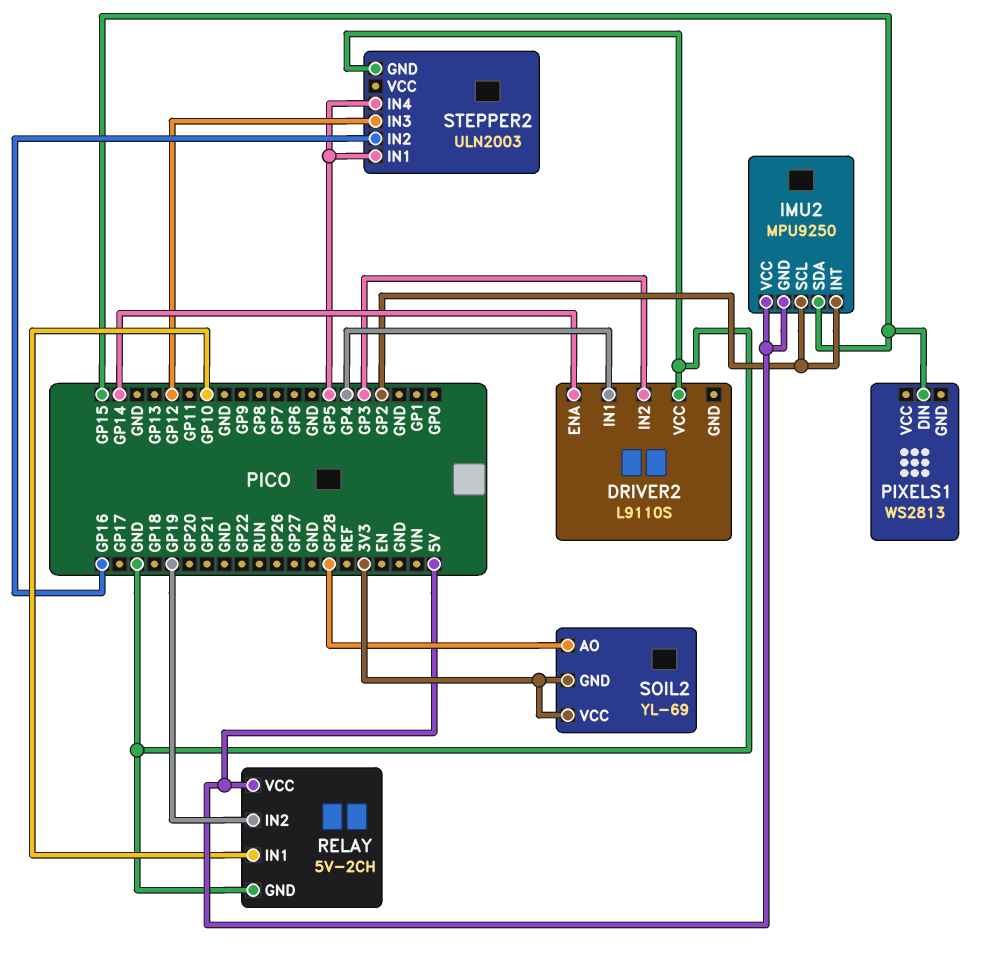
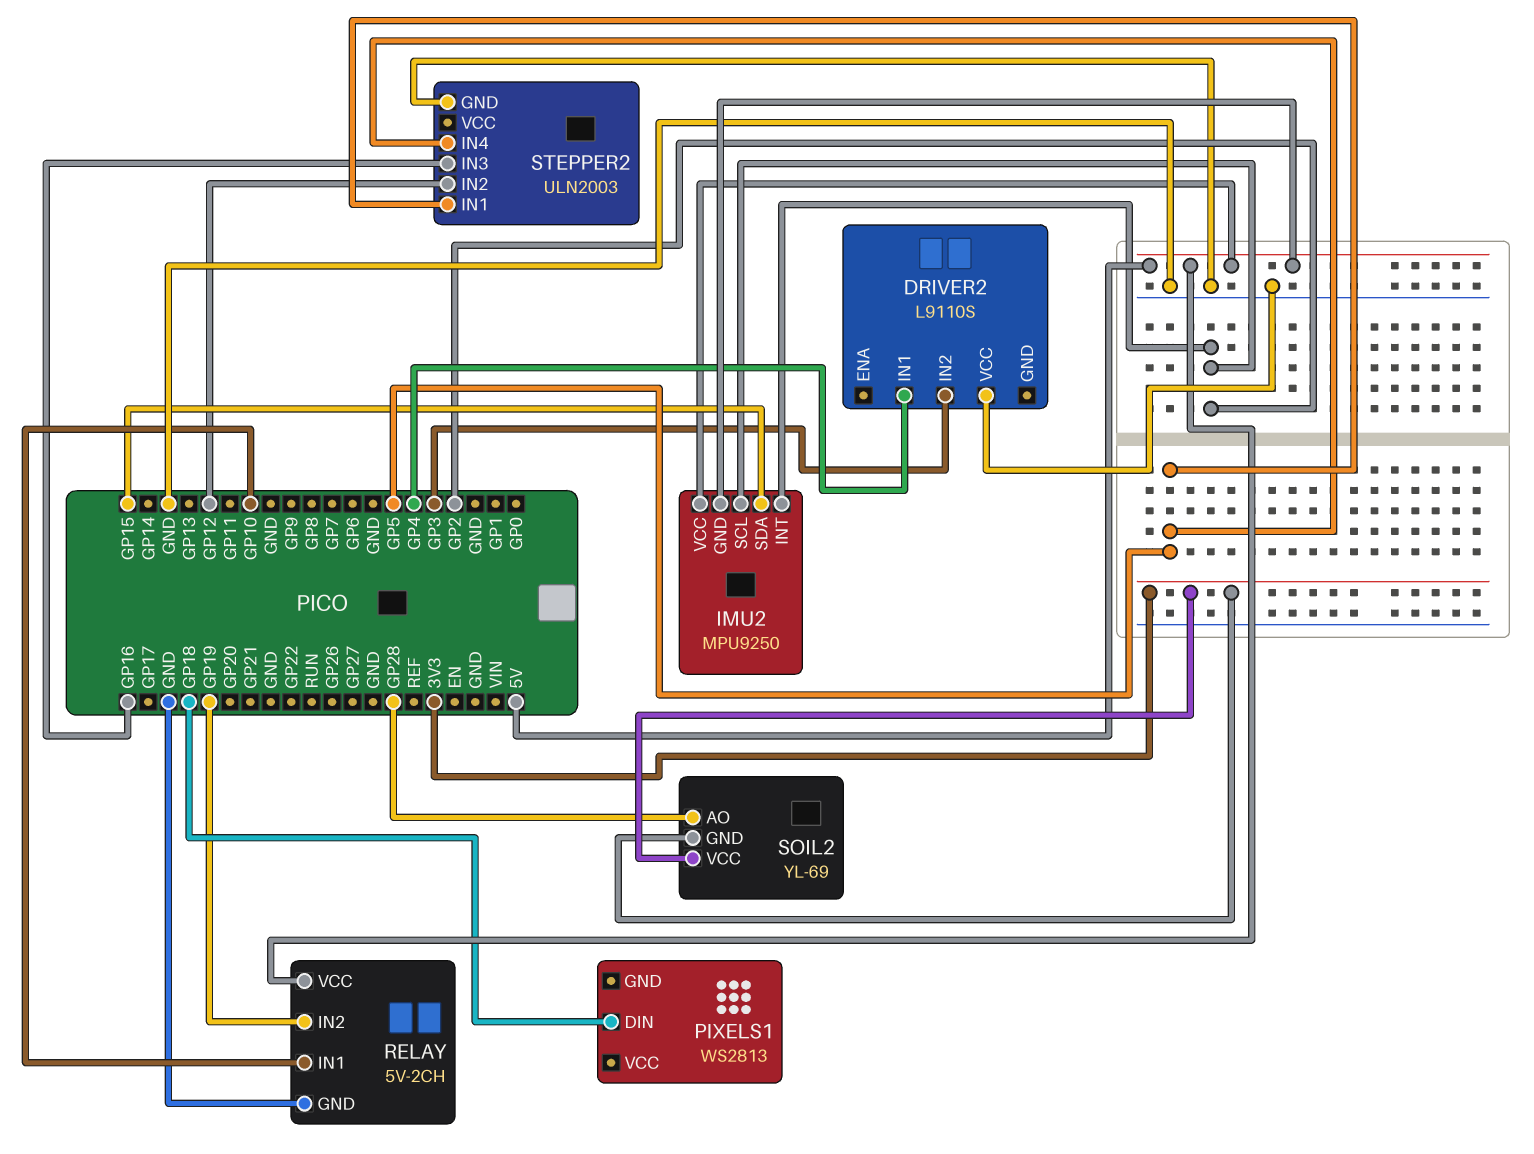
DRIVER2 pin ENA: GP14 -> none
PIXELS1 pin DIN: GP15 -> GP18
STEPPER2 pin IN2: GP16 -> GP12
STEPPER2 pin IN3: GP12 -> GP16

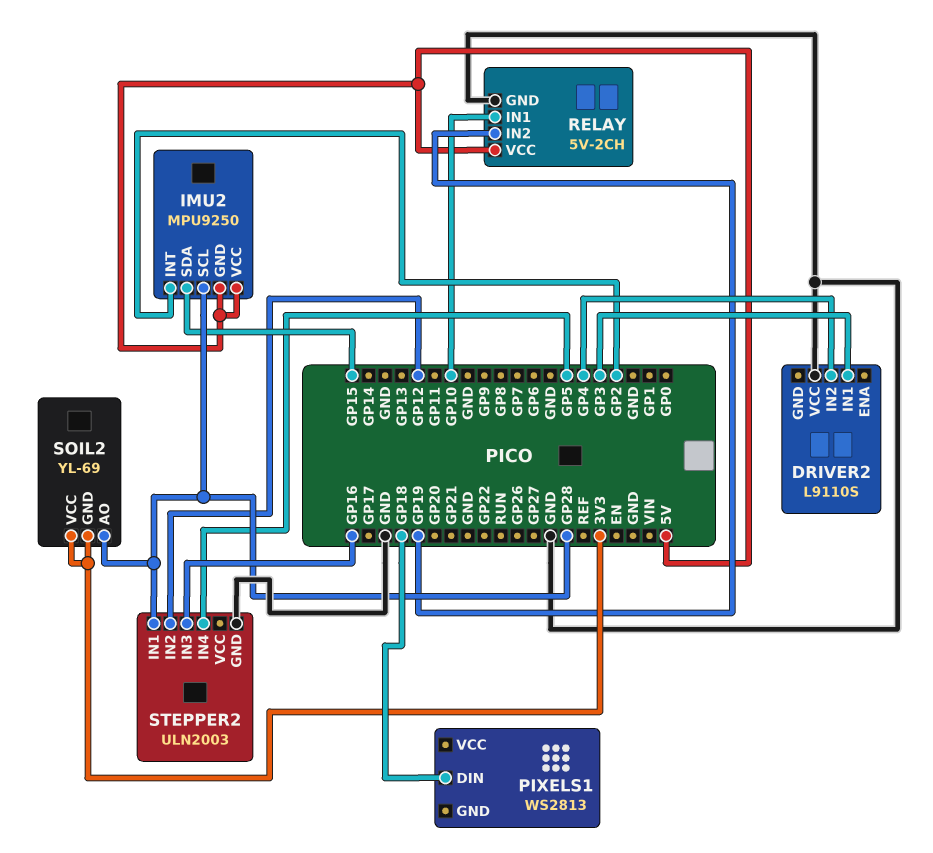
DRIVER2 pin IN1: GP4 -> GP3
DRIVER2 pin IN2: GP3 -> GP4
IMU2 pin SCL: GP2 -> GP28
STEPPER2 pin IN1: GP5 -> GP28

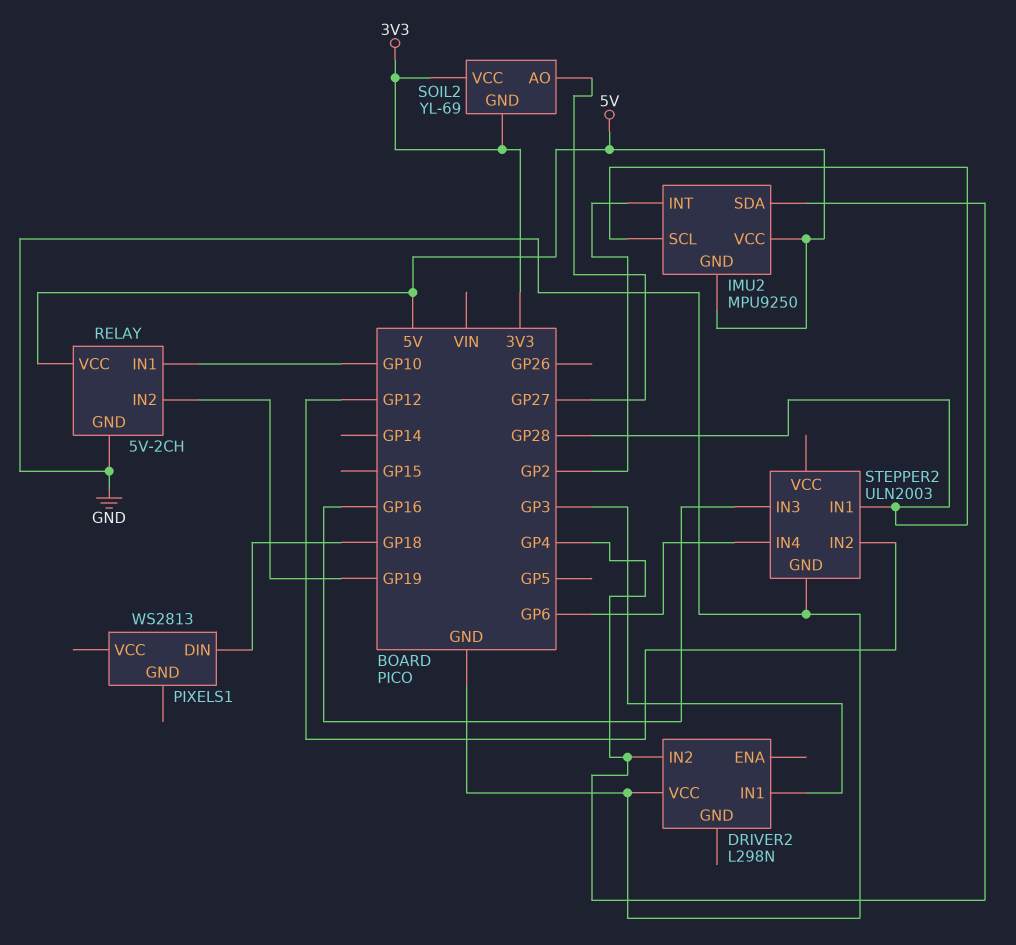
DRIVER2: L9110S -> L298N
IMU2 pin SDA: GP15 -> GP4
SOIL2 pin AO: GP28 -> GP27
STEPPER2 pin IN4: GP5 -> GP6

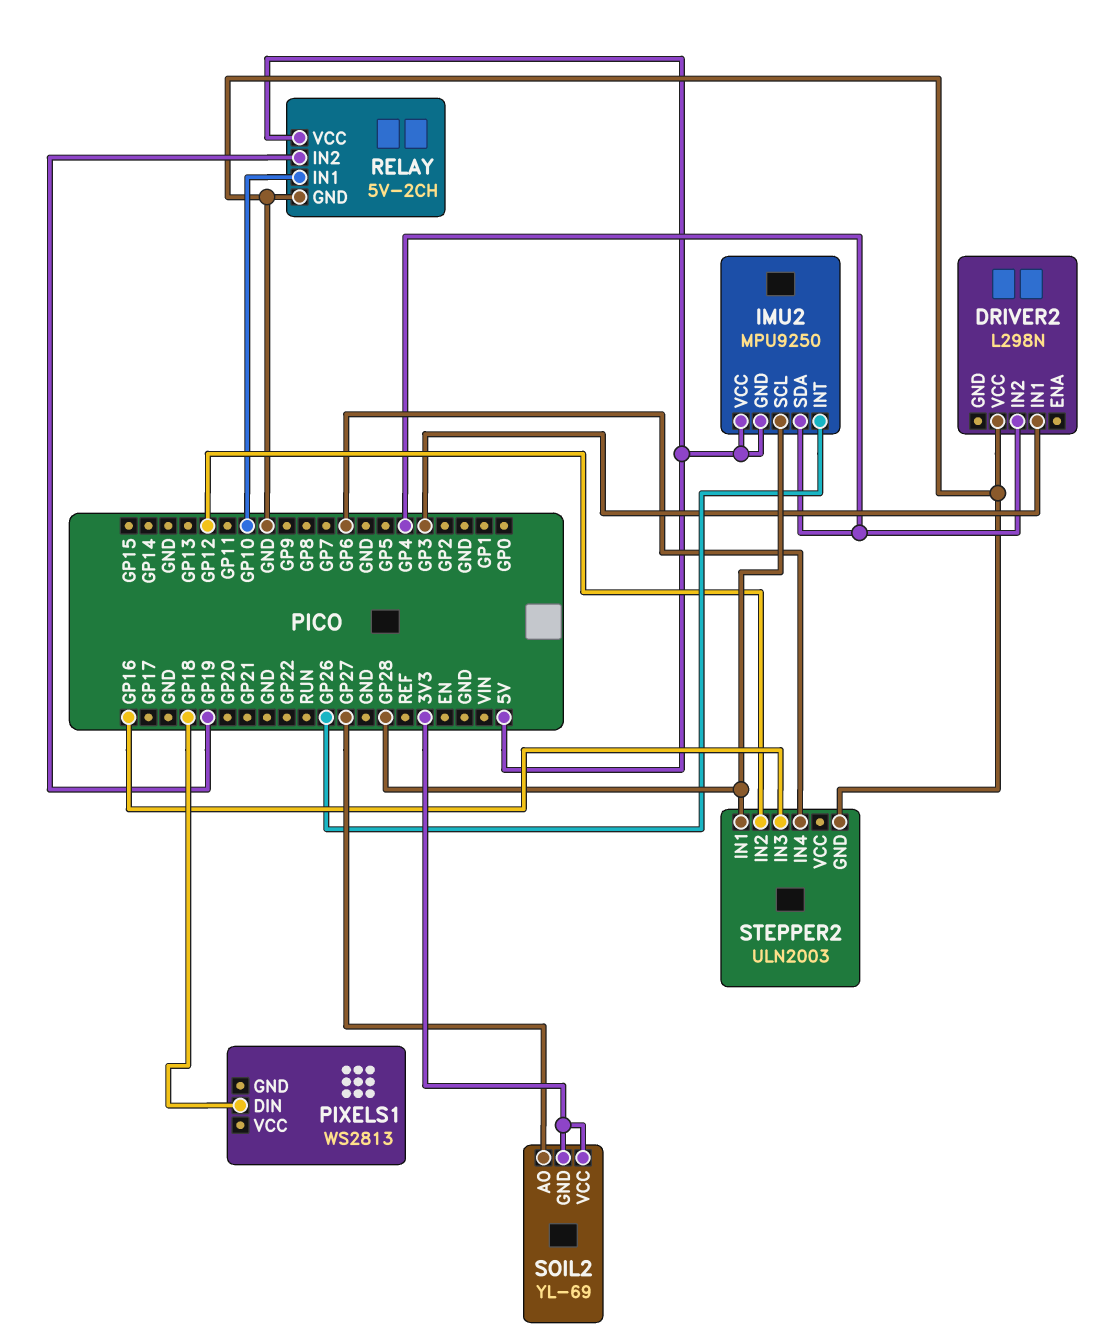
IMU2 pin INT: GP2 -> GP26

